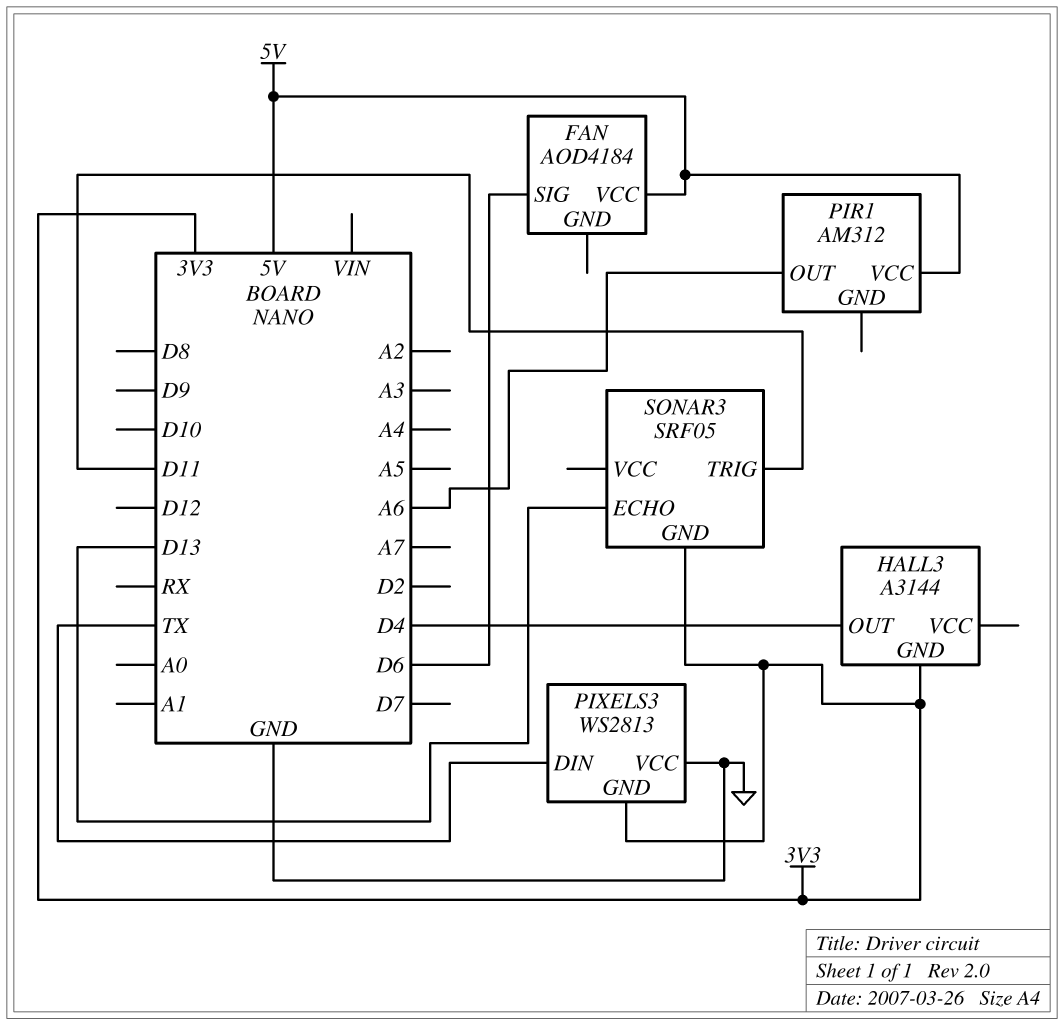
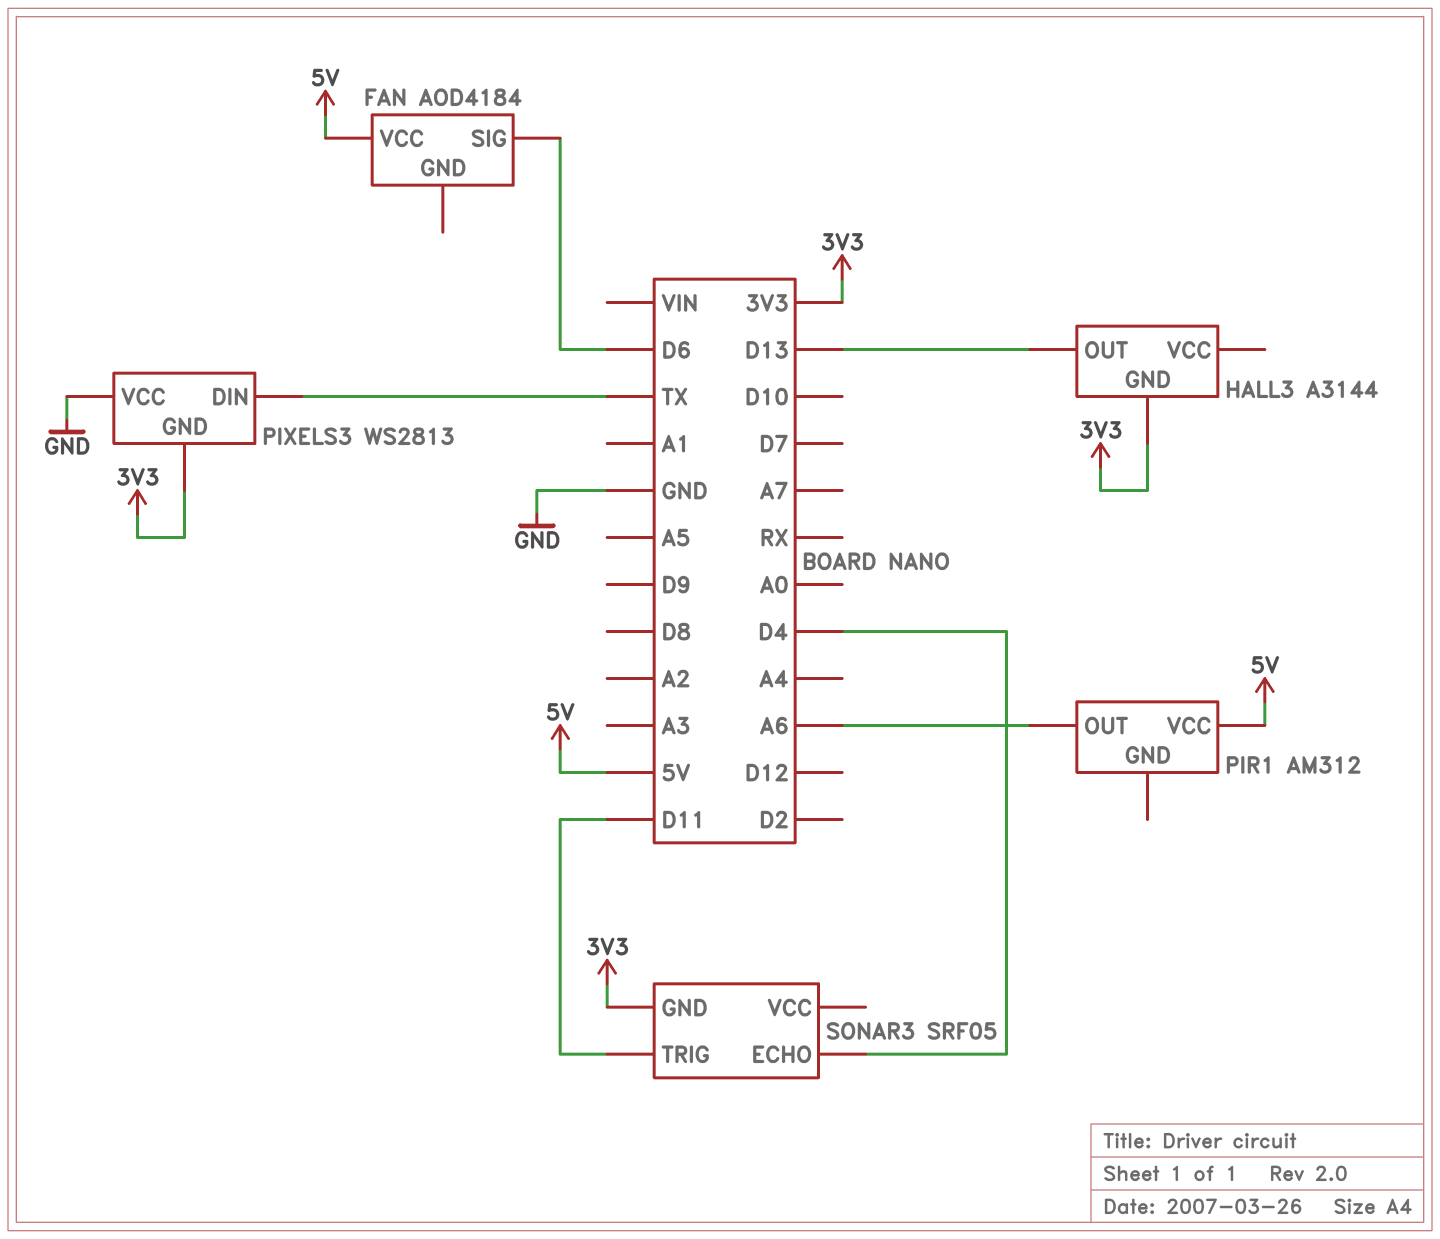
HALL3 pin OUT: D4 -> D13
SONAR3 pin ECHO: D13 -> D4

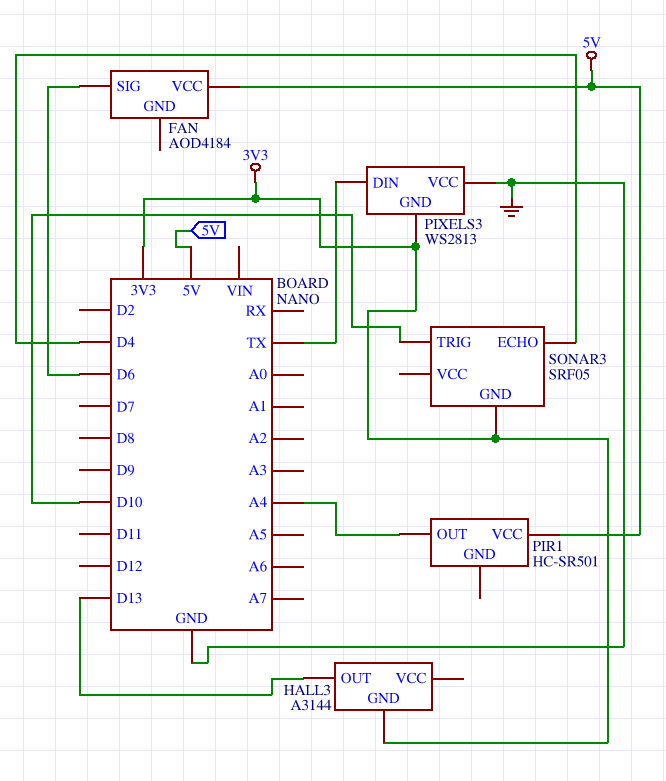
PIR1: AM312 -> HC-SR501
PIR1 pin OUT: A6 -> A4
SONAR3 pin TRIG: D11 -> D10

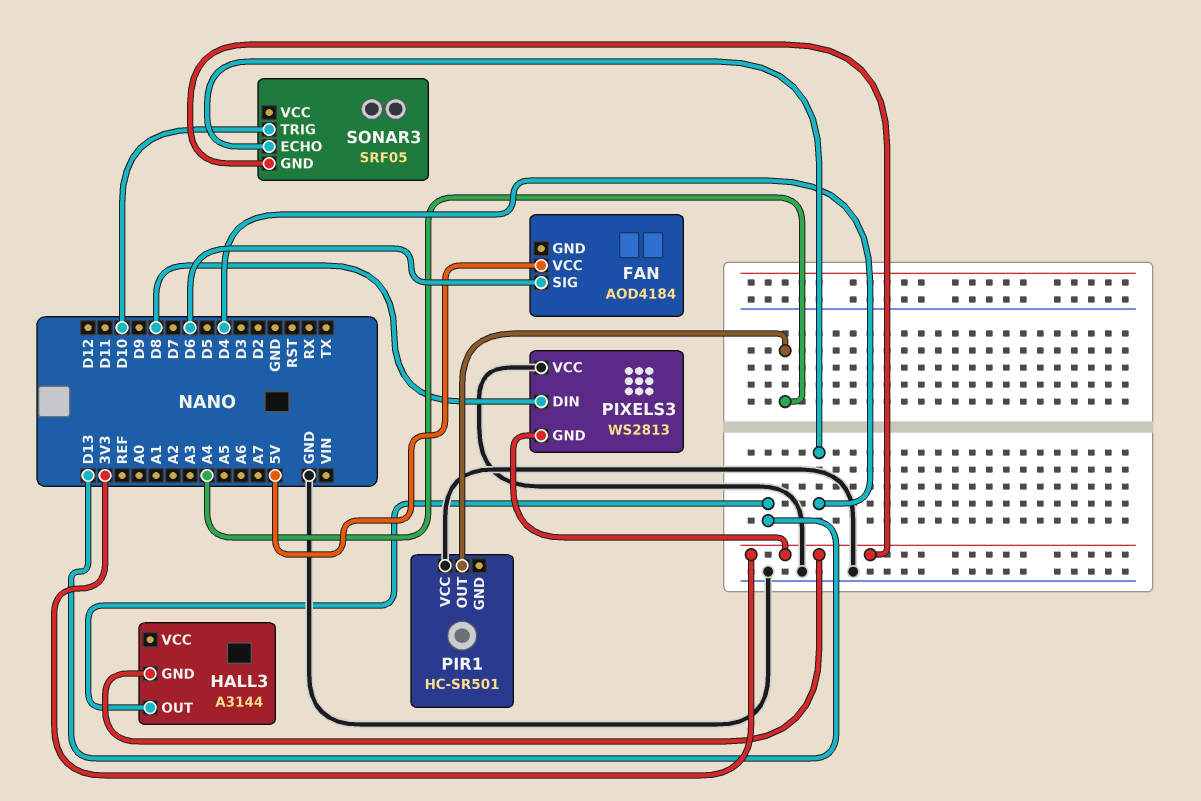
PIR1 pin VCC: 5V -> GND
PIXELS3 pin DIN: TX -> D8

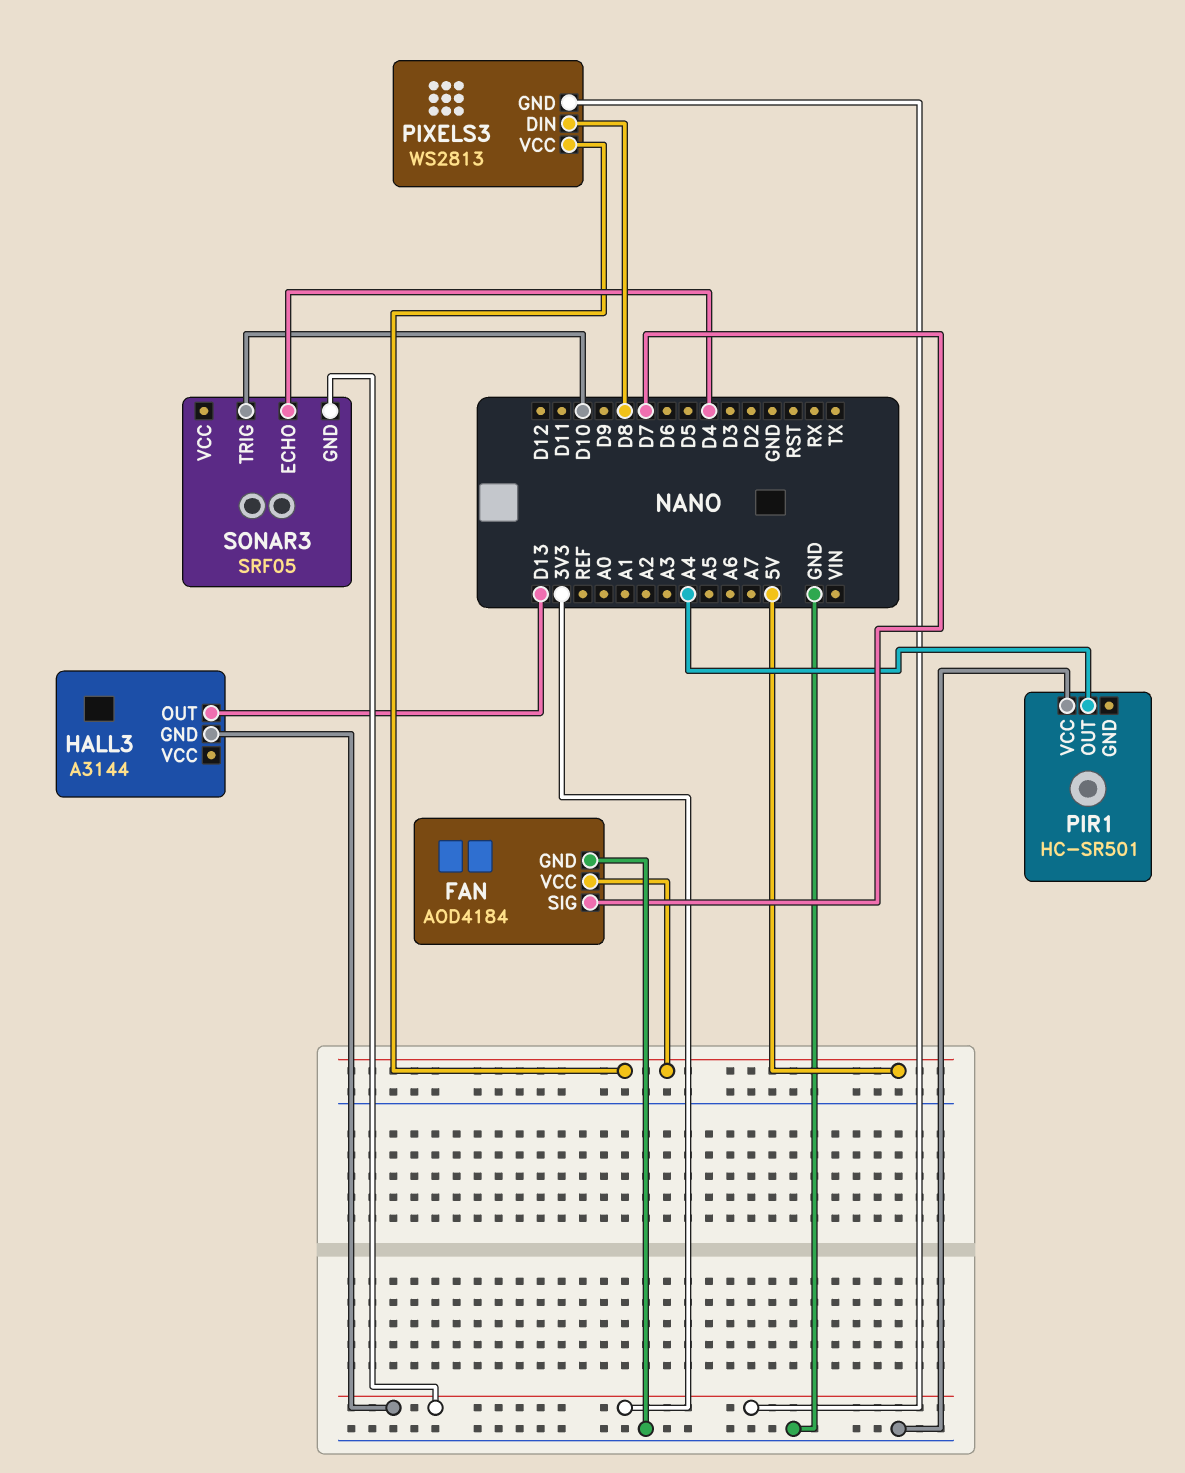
FAN pin GND: none -> GND
FAN pin SIG: D6 -> D7
PIXELS3 pin VCC: GND -> 5V

